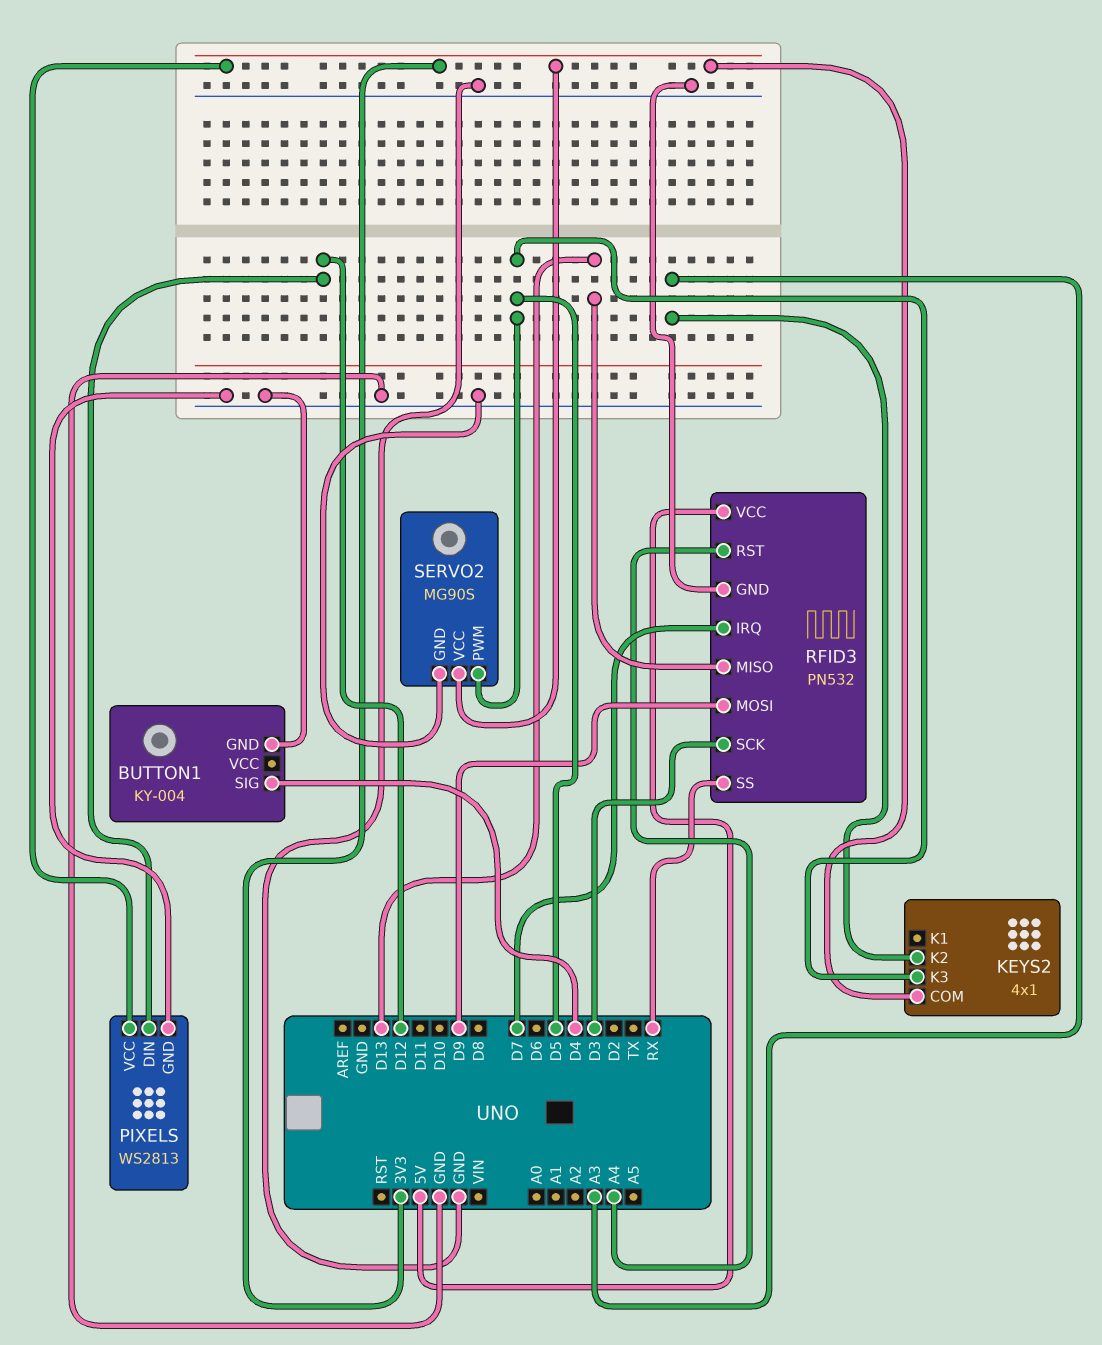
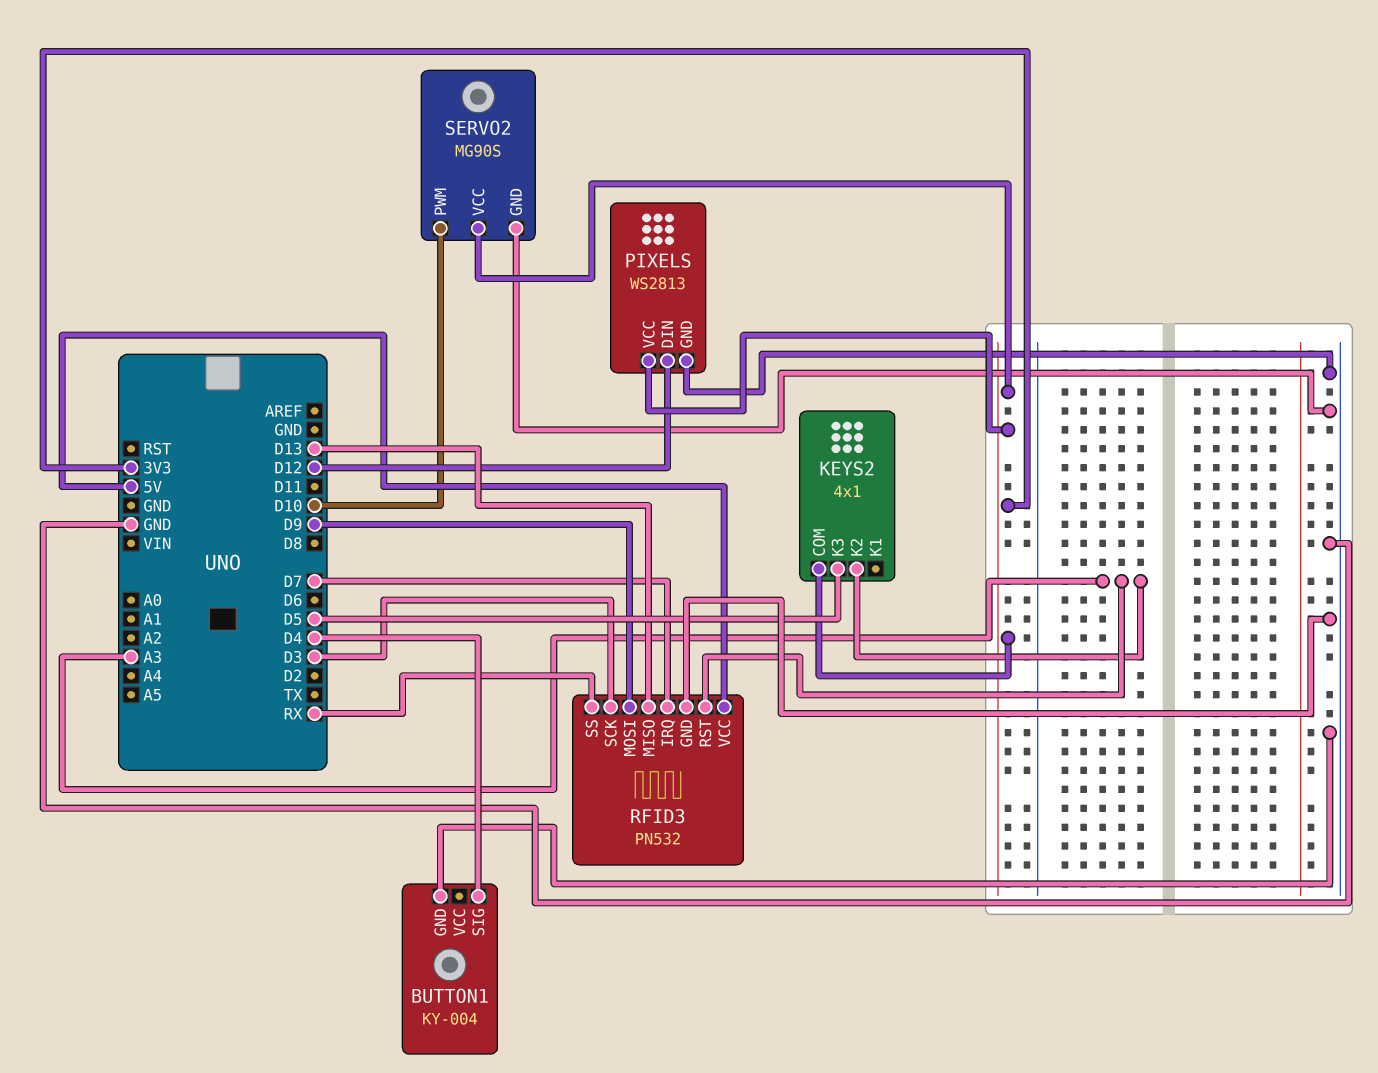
RFID3 pin RST: A4 -> A3
SERVO2 pin PWM: D5 -> D10

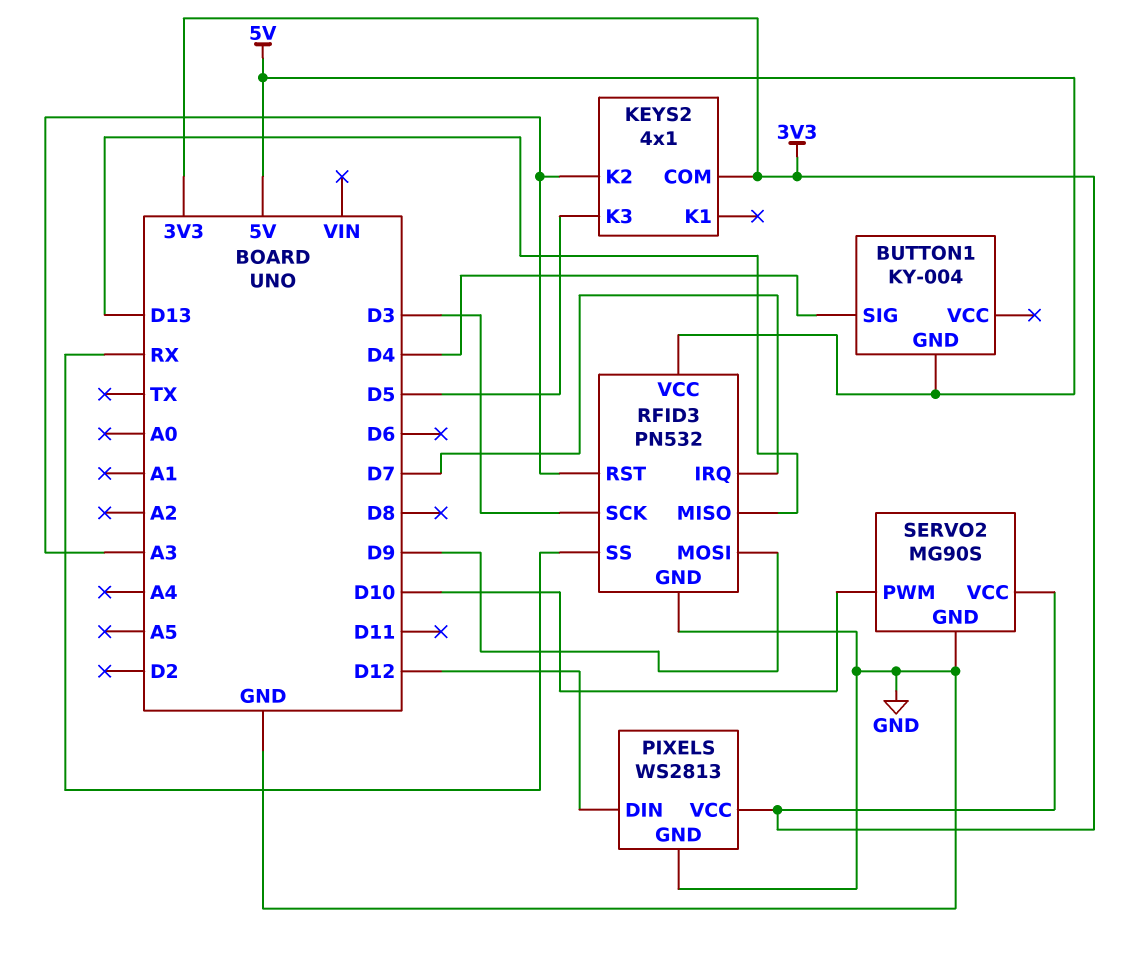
BUTTON1 pin GND: GND -> 5V

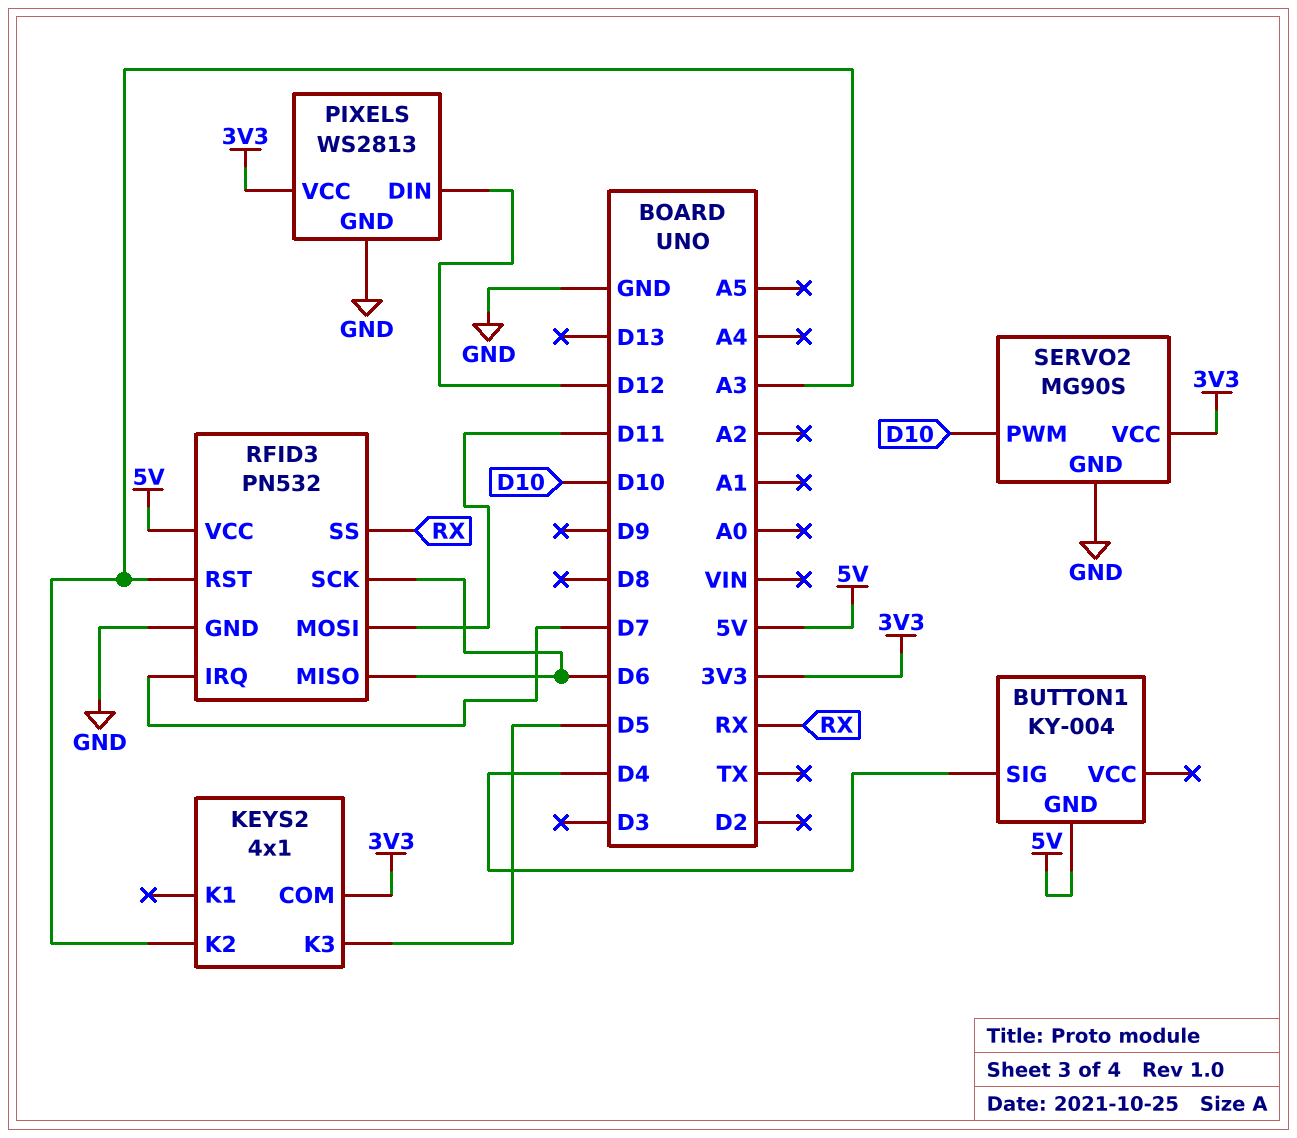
RFID3 pin MISO: D13 -> D6
RFID3 pin MOSI: D9 -> D11
RFID3 pin SCK: D3 -> D6

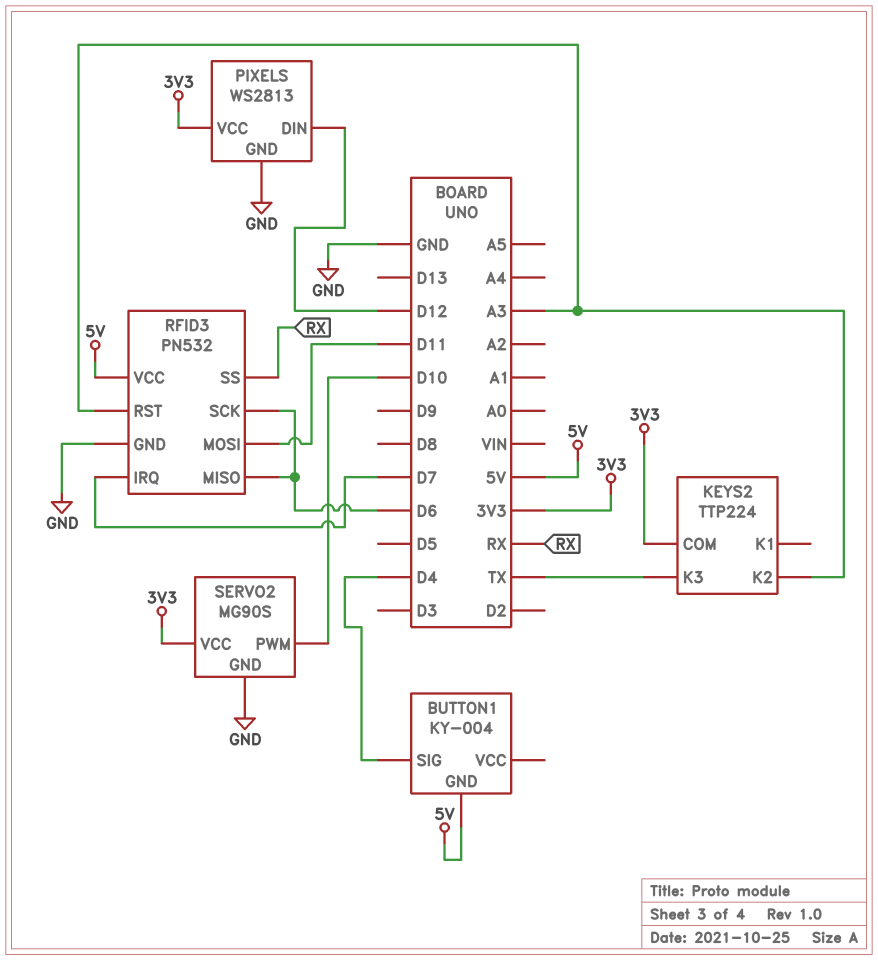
KEYS2: 4x1 -> TTP224
KEYS2 pin K3: D5 -> TX

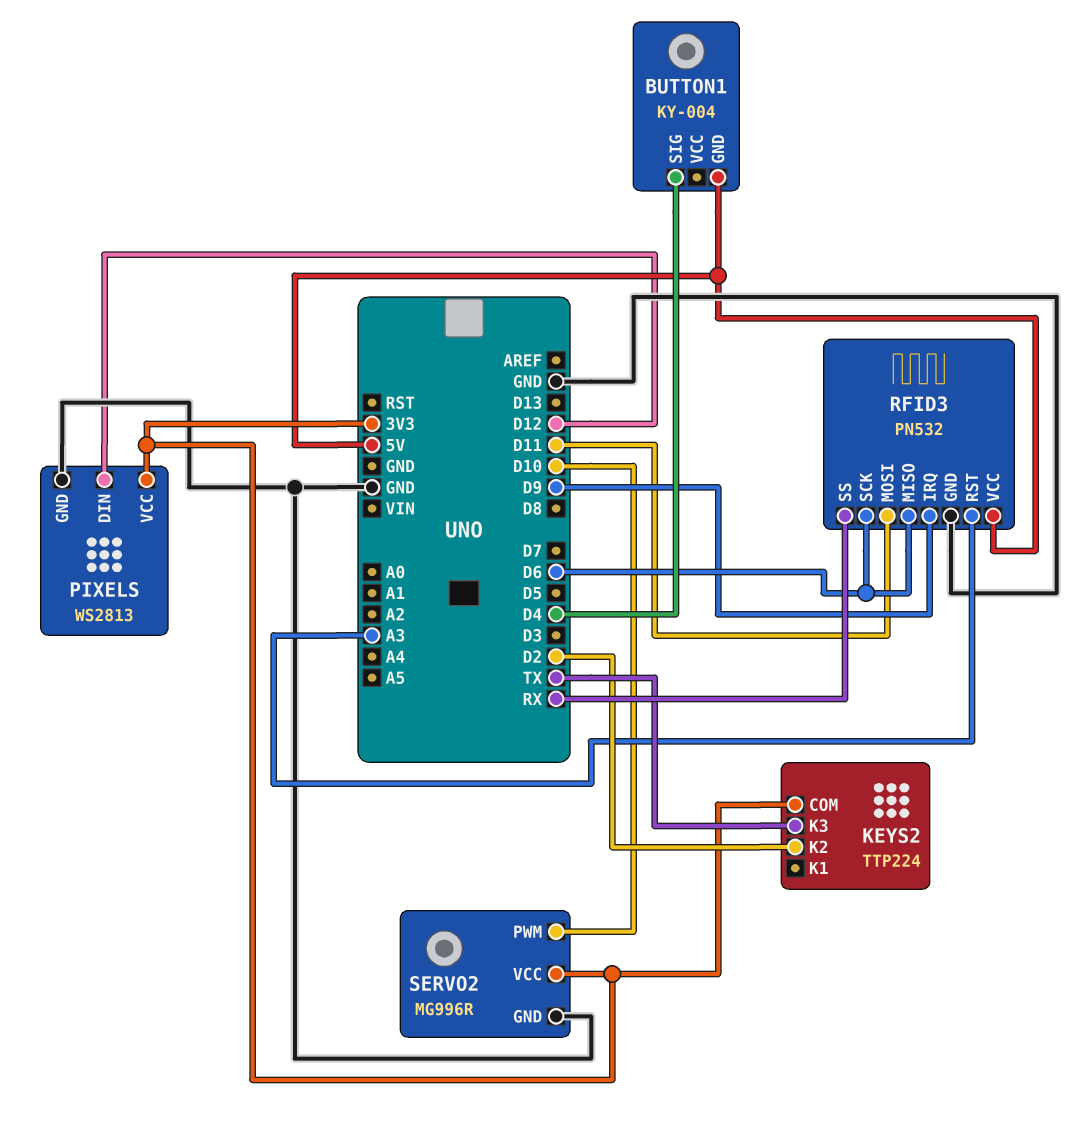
KEYS2 pin K2: A3 -> D2
RFID3 pin IRQ: D7 -> D9
SERVO2: MG90S -> MG996R

